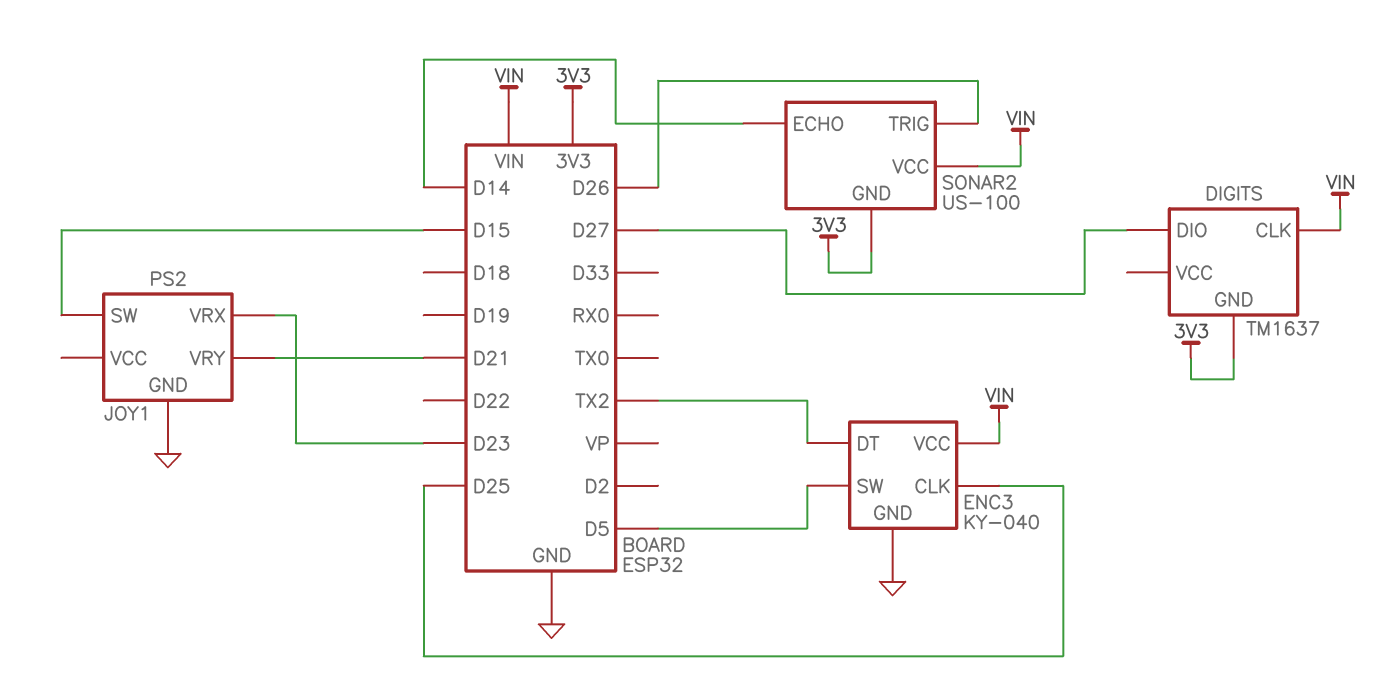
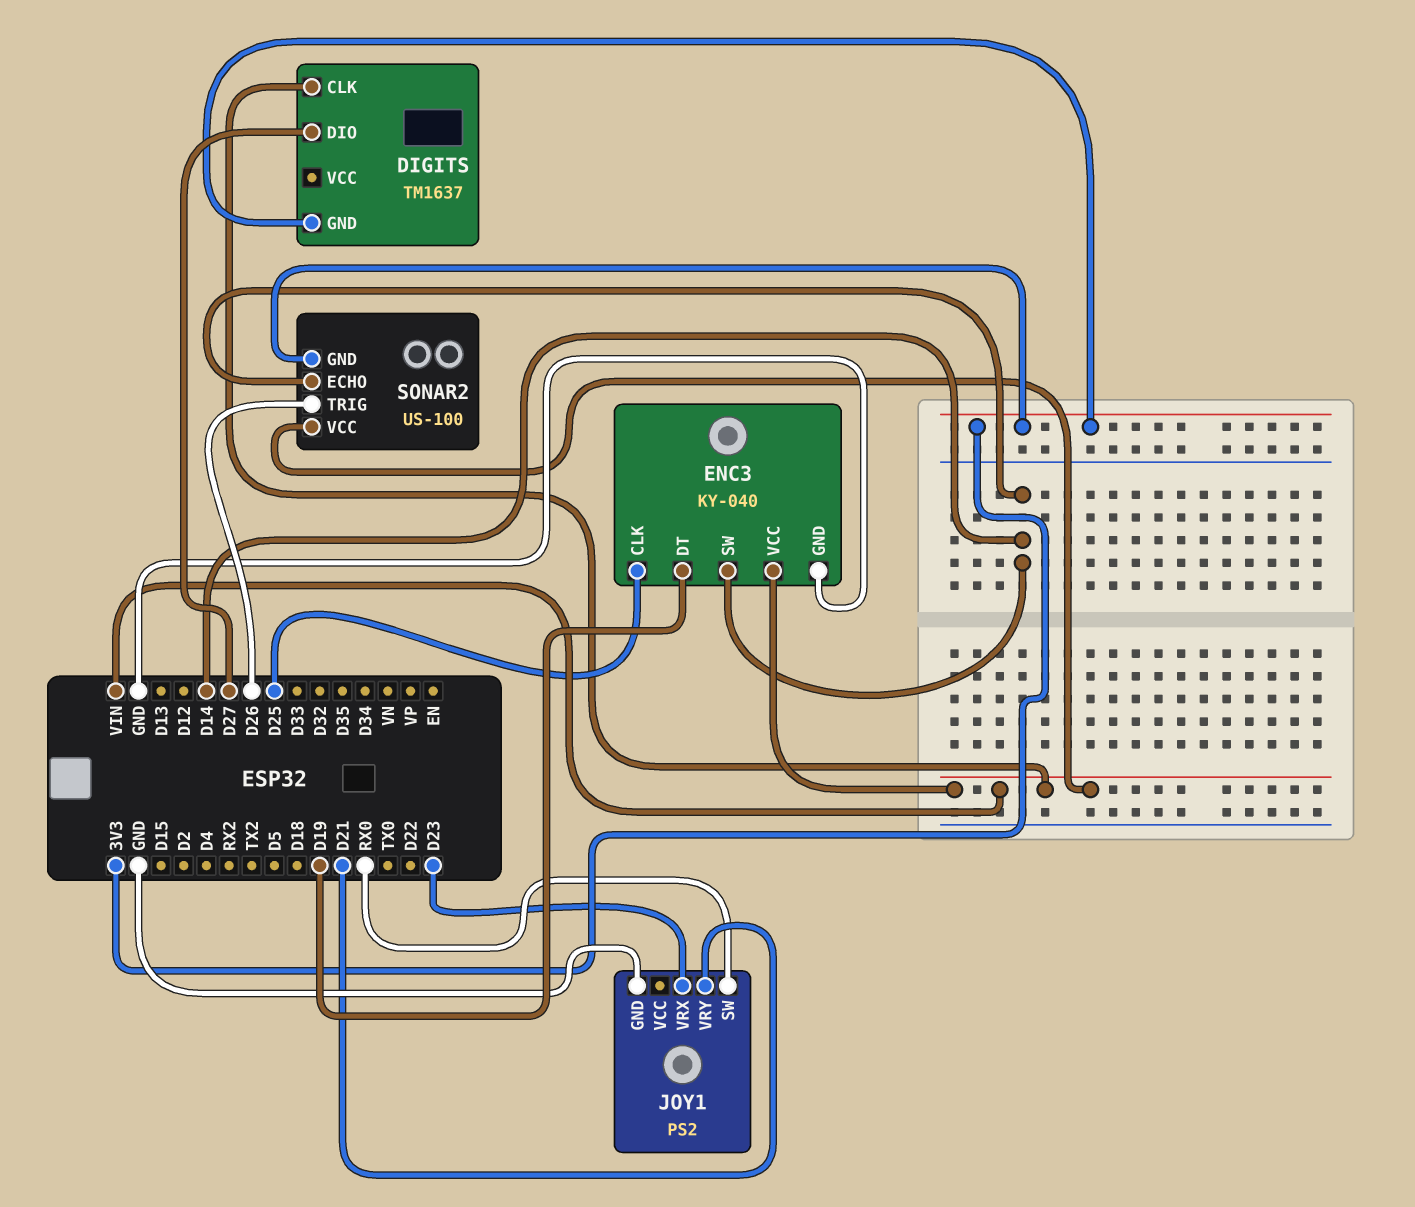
ENC3 pin DT: TX2 -> D19
ENC3 pin SW: D5 -> D14
JOY1 pin SW: D15 -> RX0

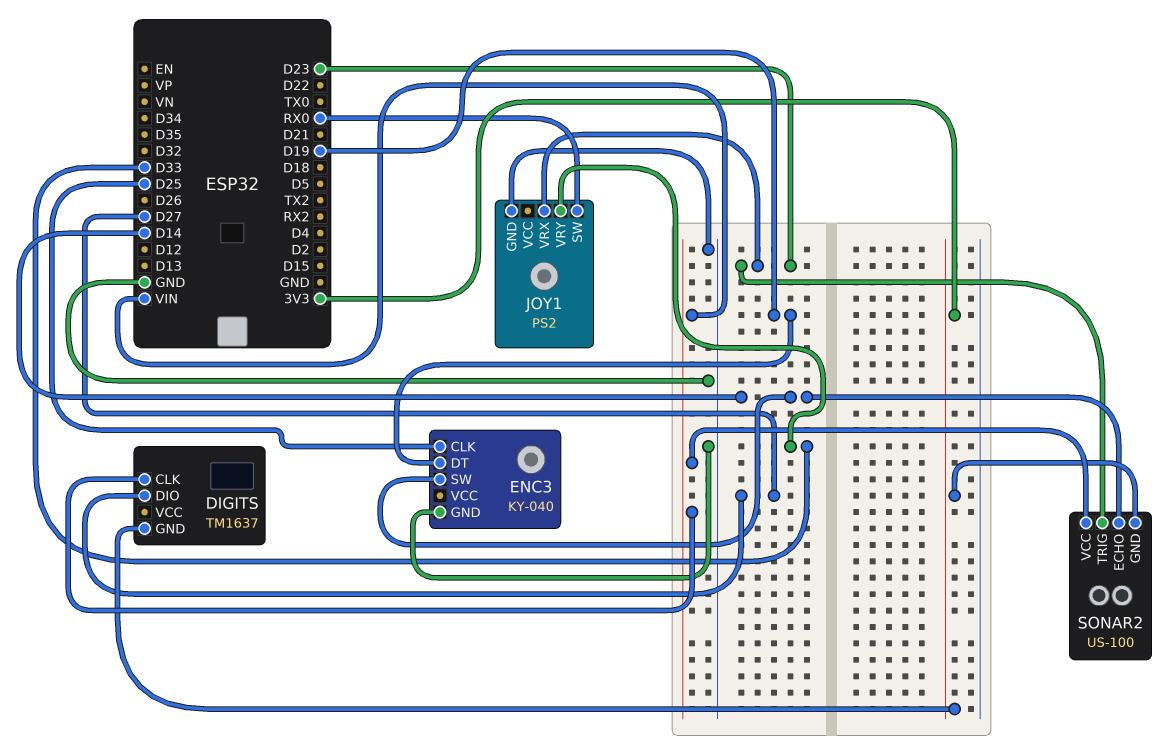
ENC3 pin VCC: VIN -> none
JOY1 pin VRY: D21 -> D33
SONAR2 pin TRIG: D26 -> D23

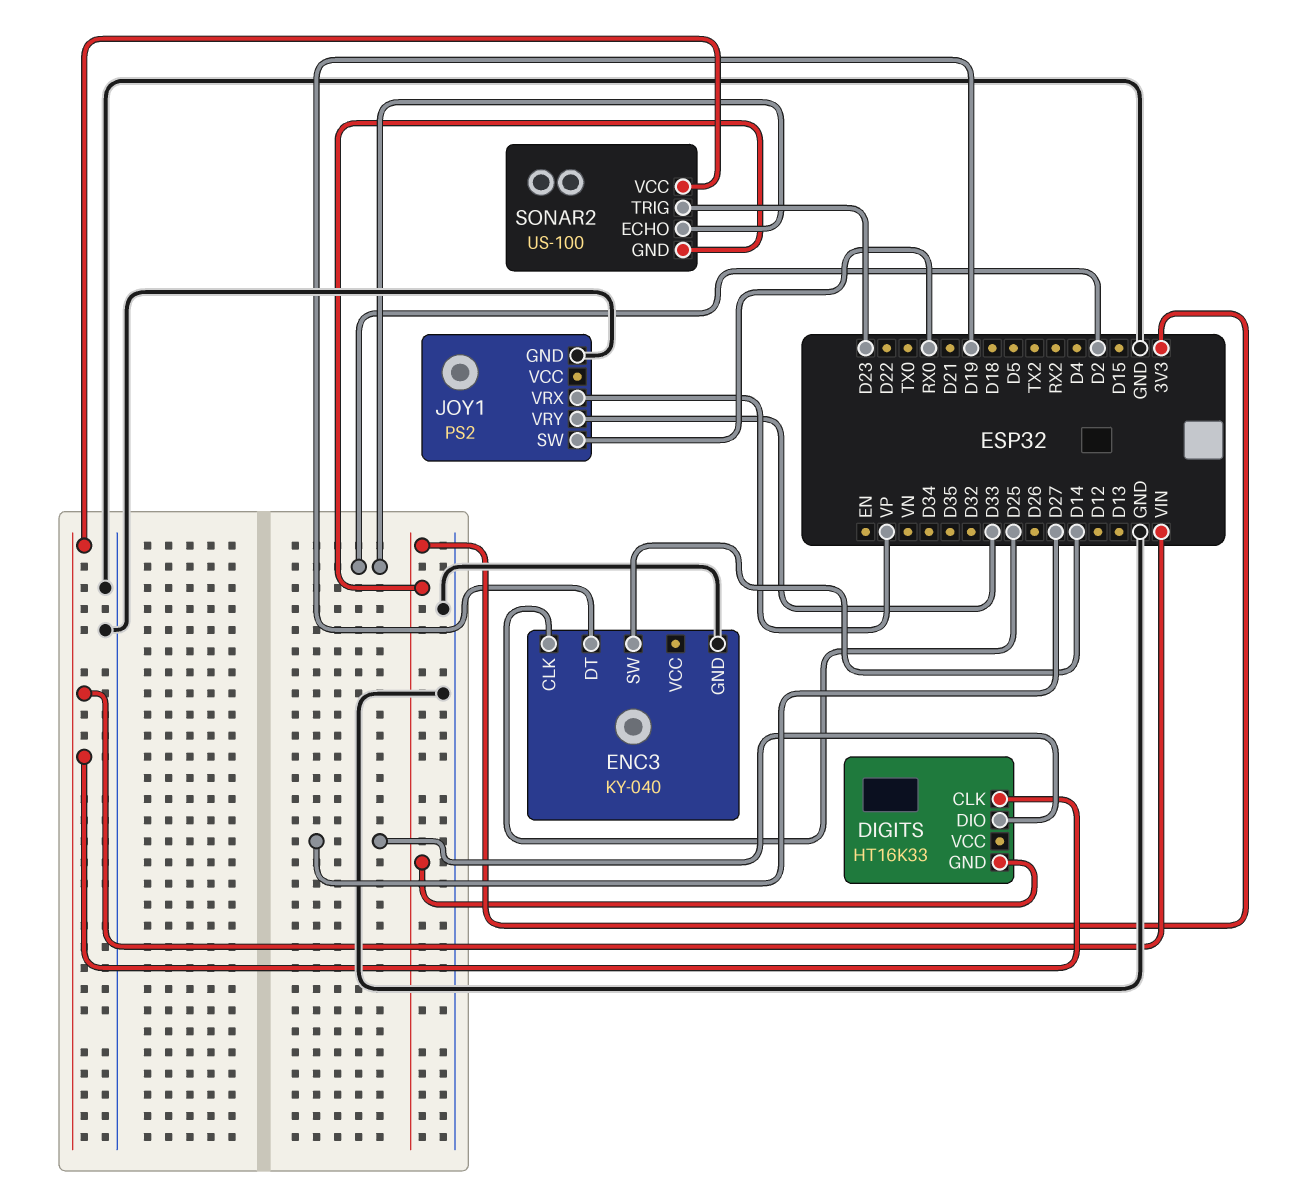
DIGITS: TM1637 -> HT16K33
JOY1 pin VRX: D23 -> VP
SONAR2 pin ECHO: D14 -> D2

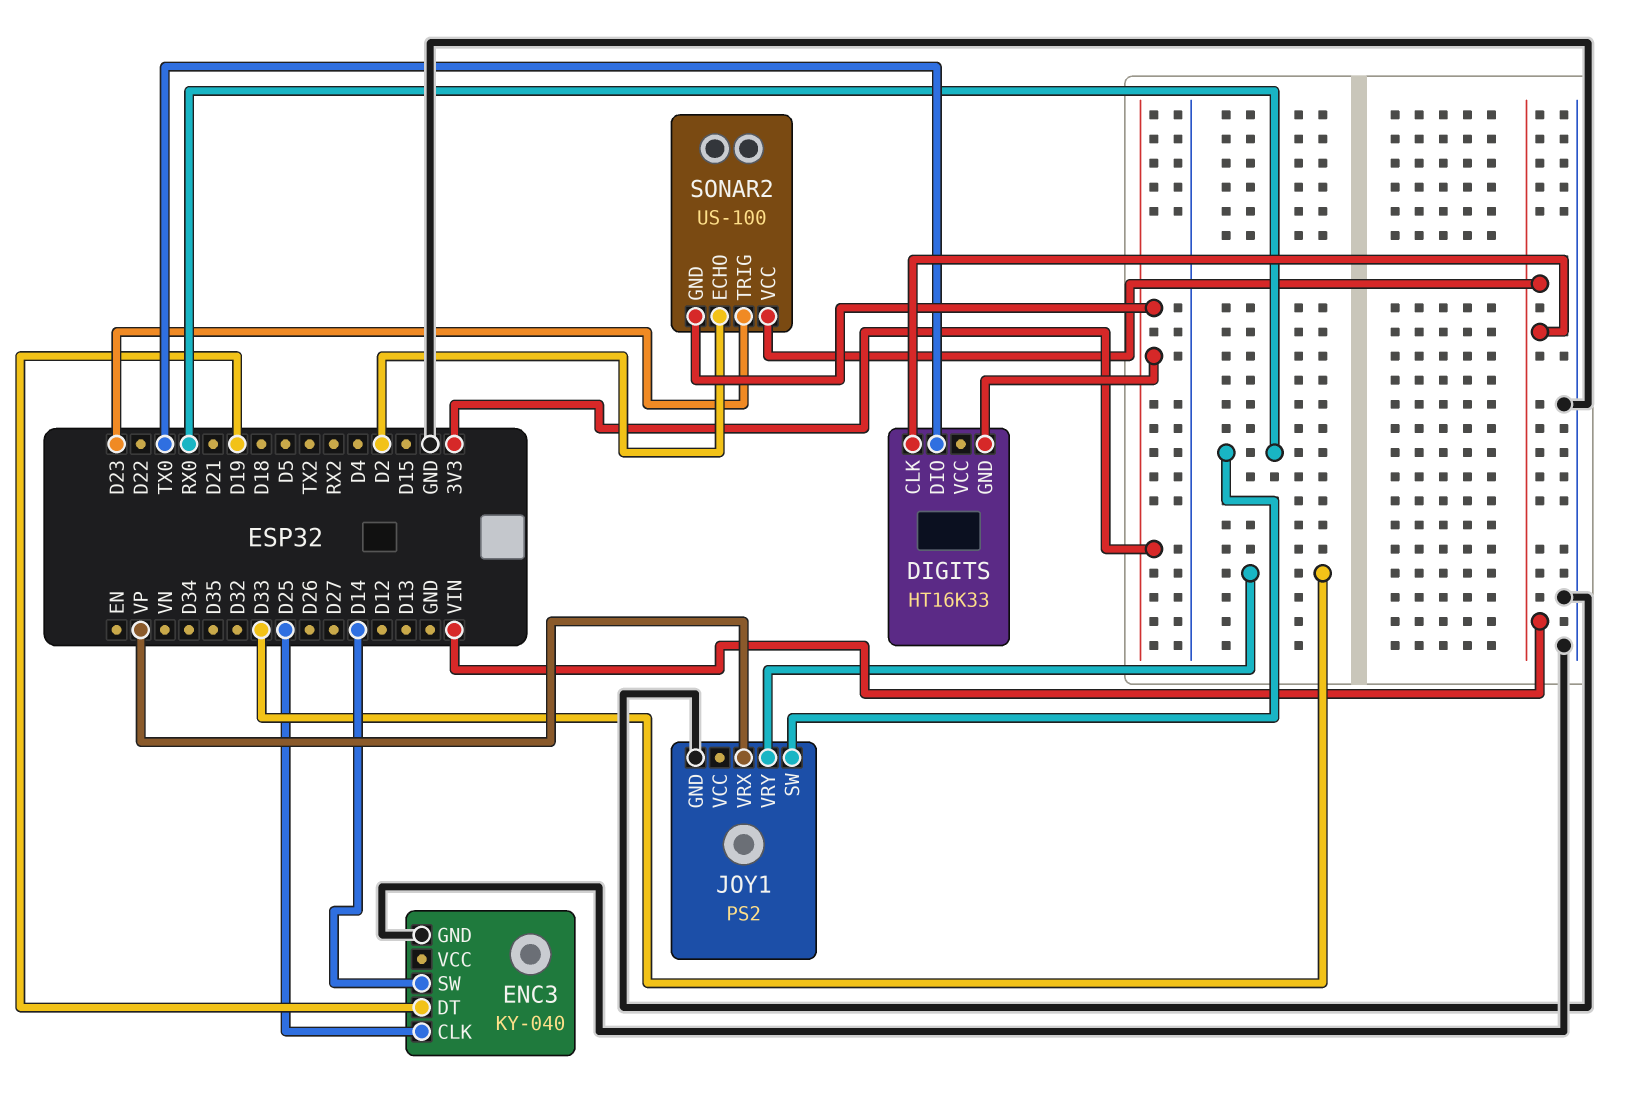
DIGITS pin DIO: D27 -> TX0

